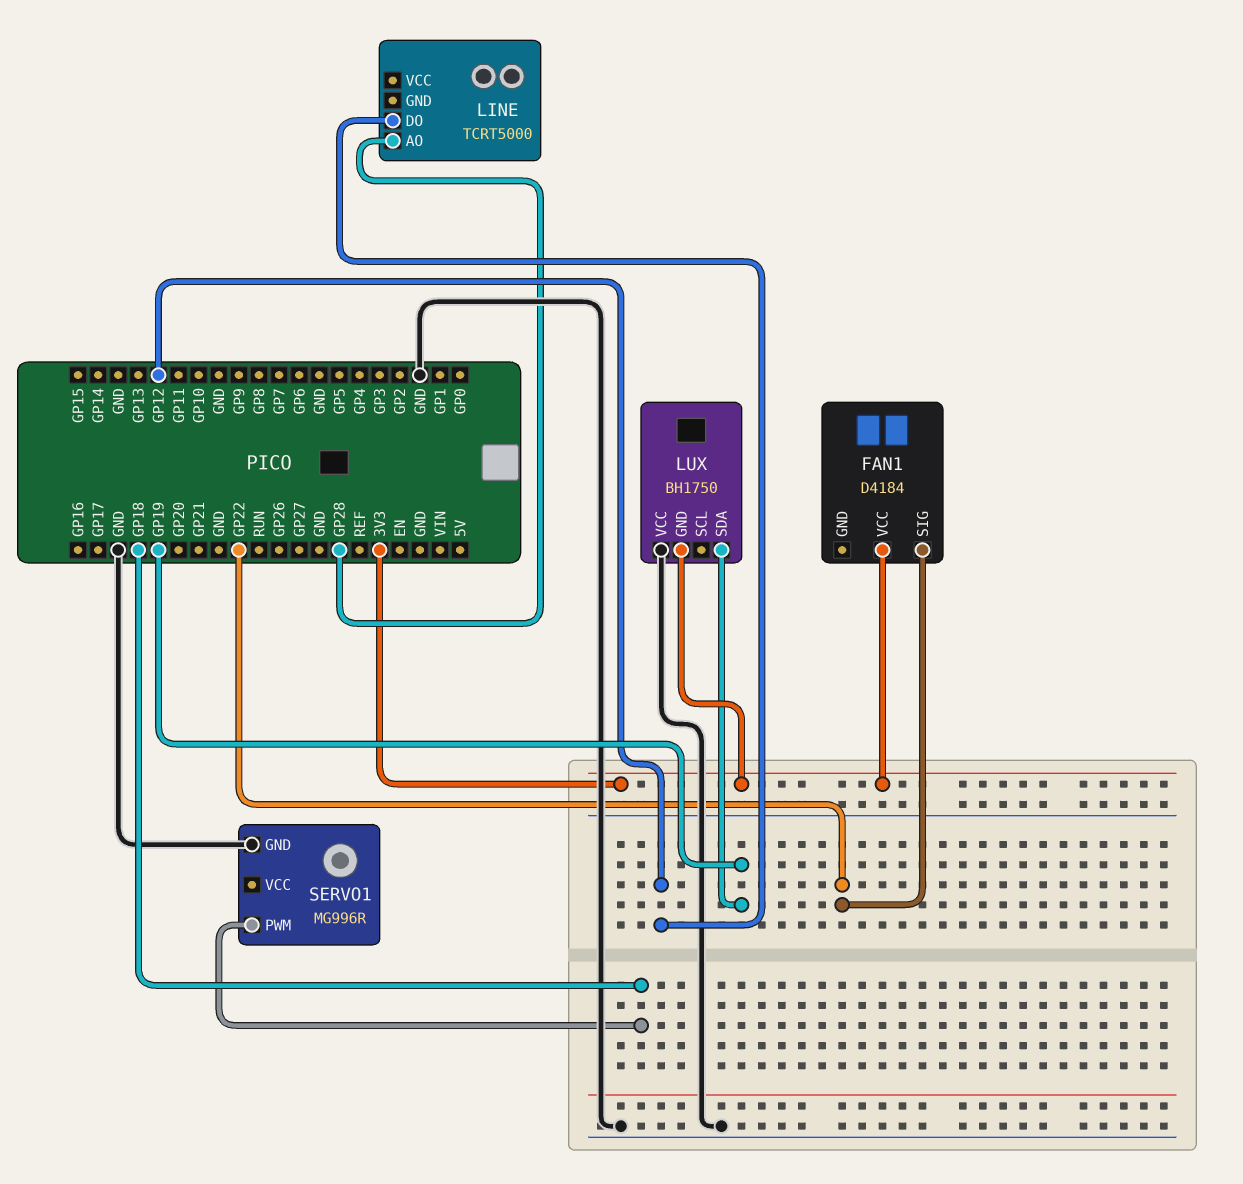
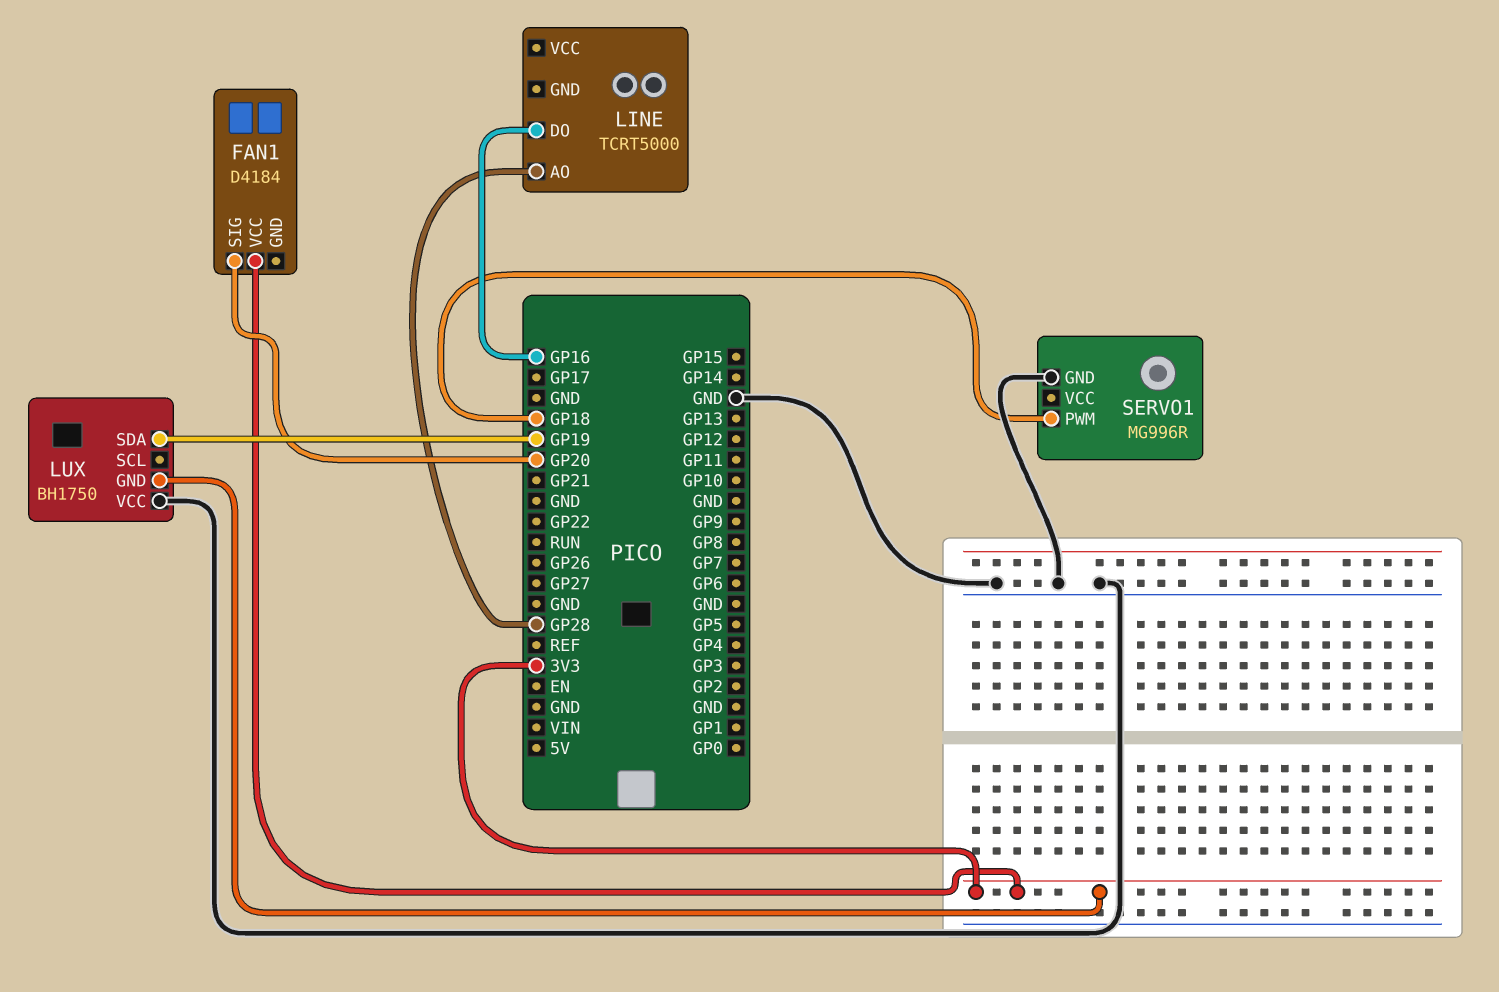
FAN1 pin SIG: GP22 -> GP20
LINE pin DO: GP12 -> GP16

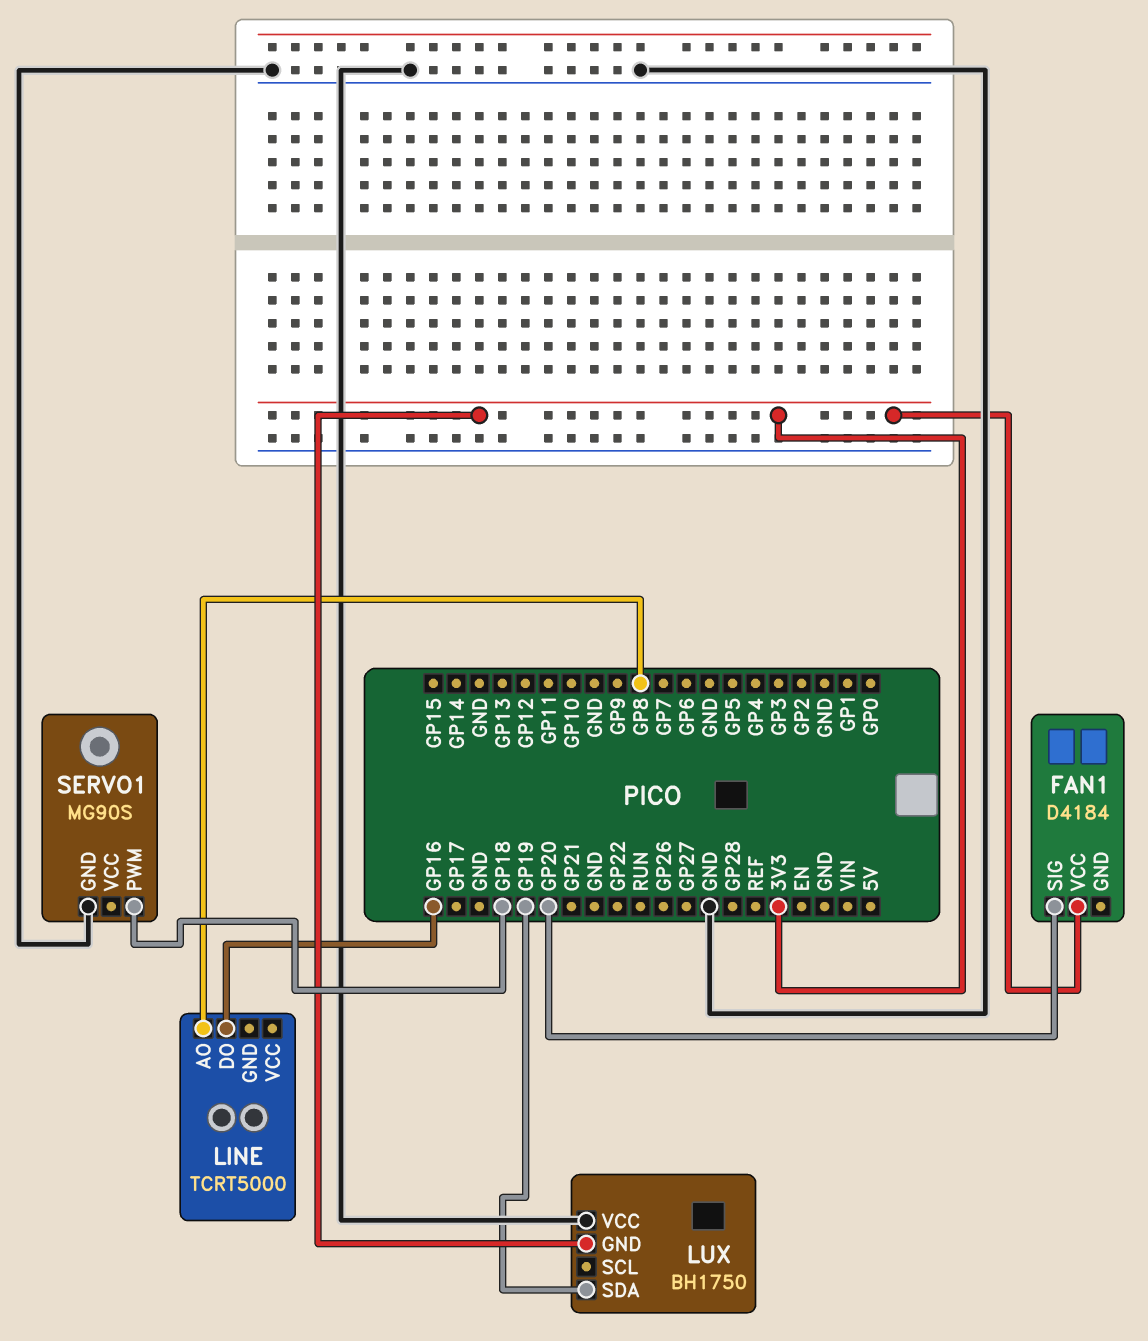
LINE pin AO: GP28 -> GP8
SERVO1: MG996R -> MG90S

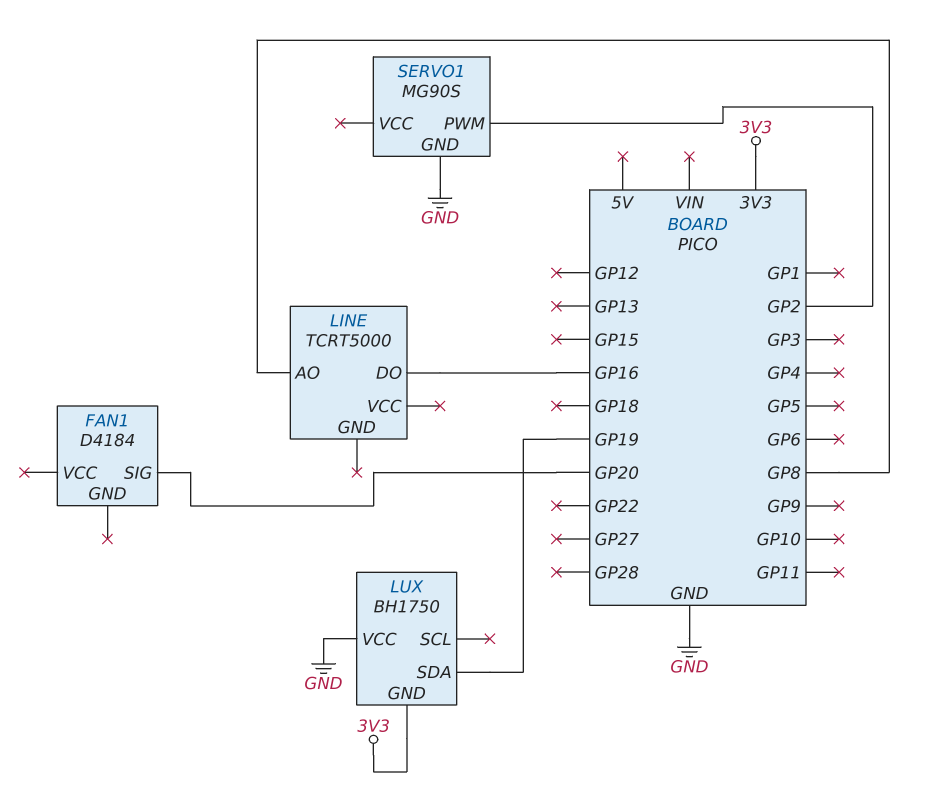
FAN1 pin VCC: 3V3 -> none
SERVO1 pin PWM: GP18 -> GP2

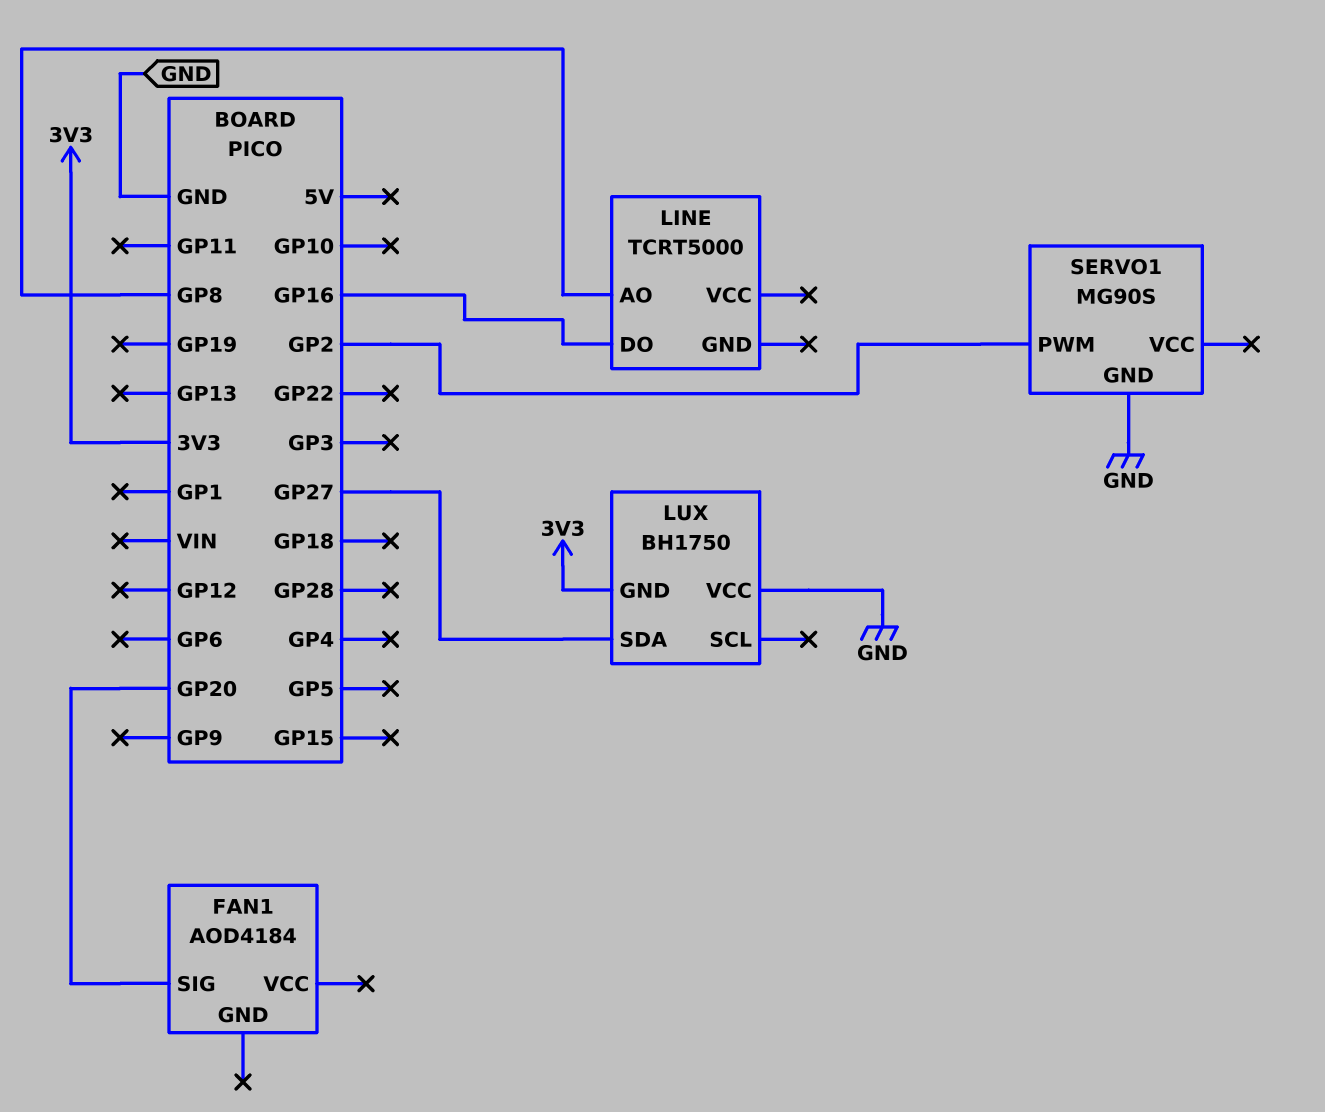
FAN1: D4184 -> AOD4184
LUX pin SDA: GP19 -> GP27

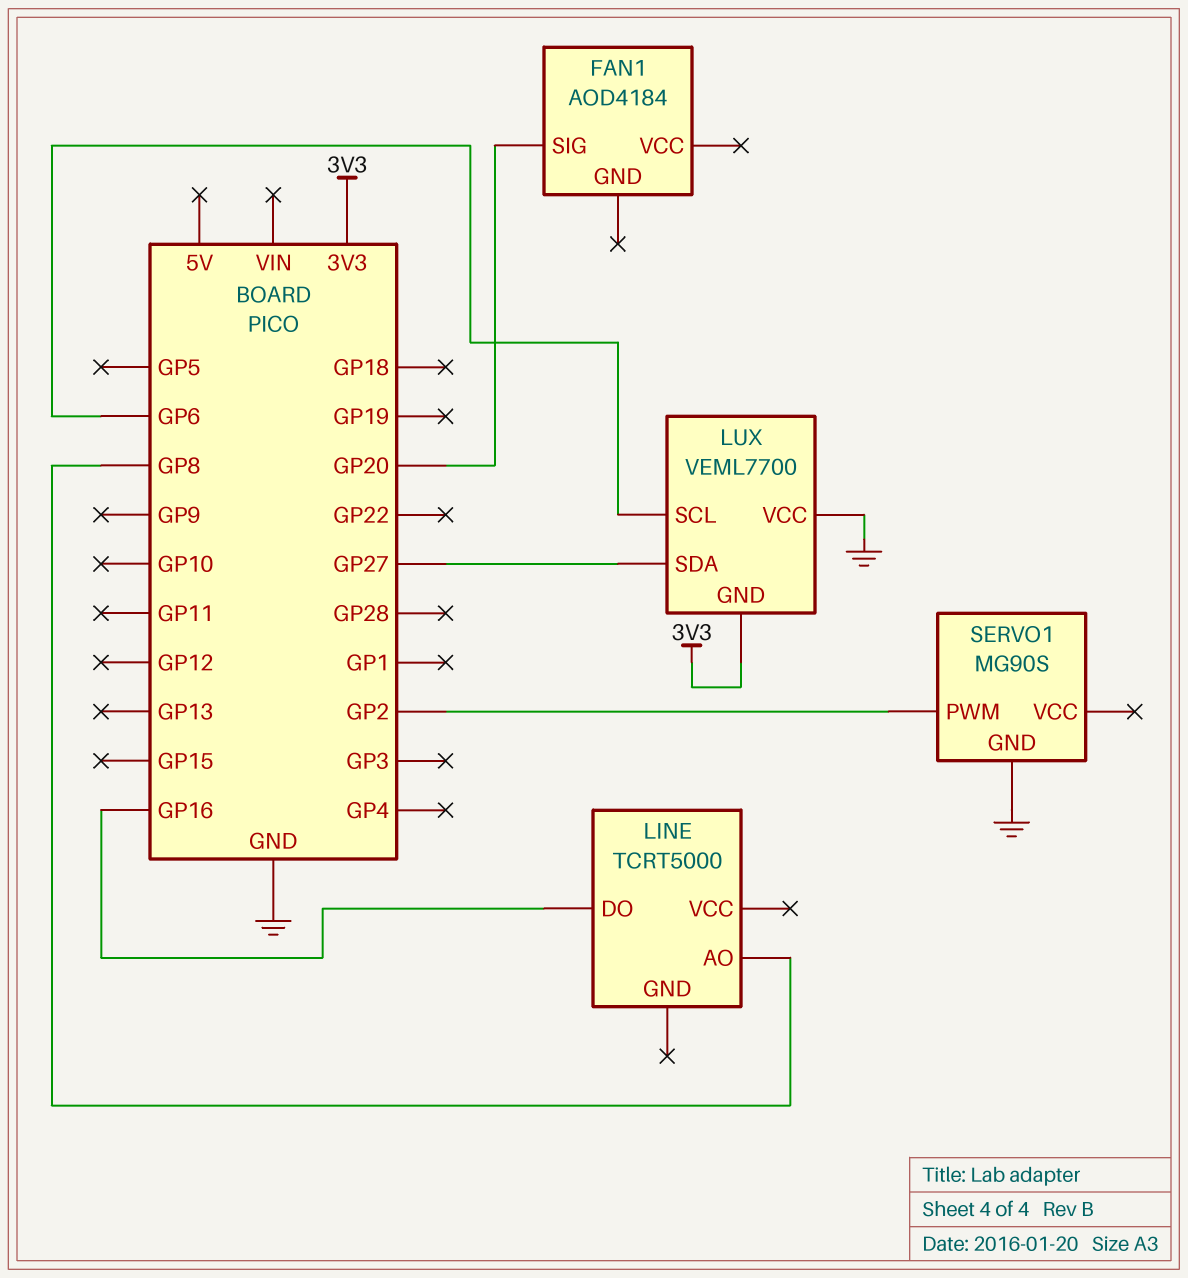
LUX: BH1750 -> VEML7700
LUX pin SCL: none -> GP6

